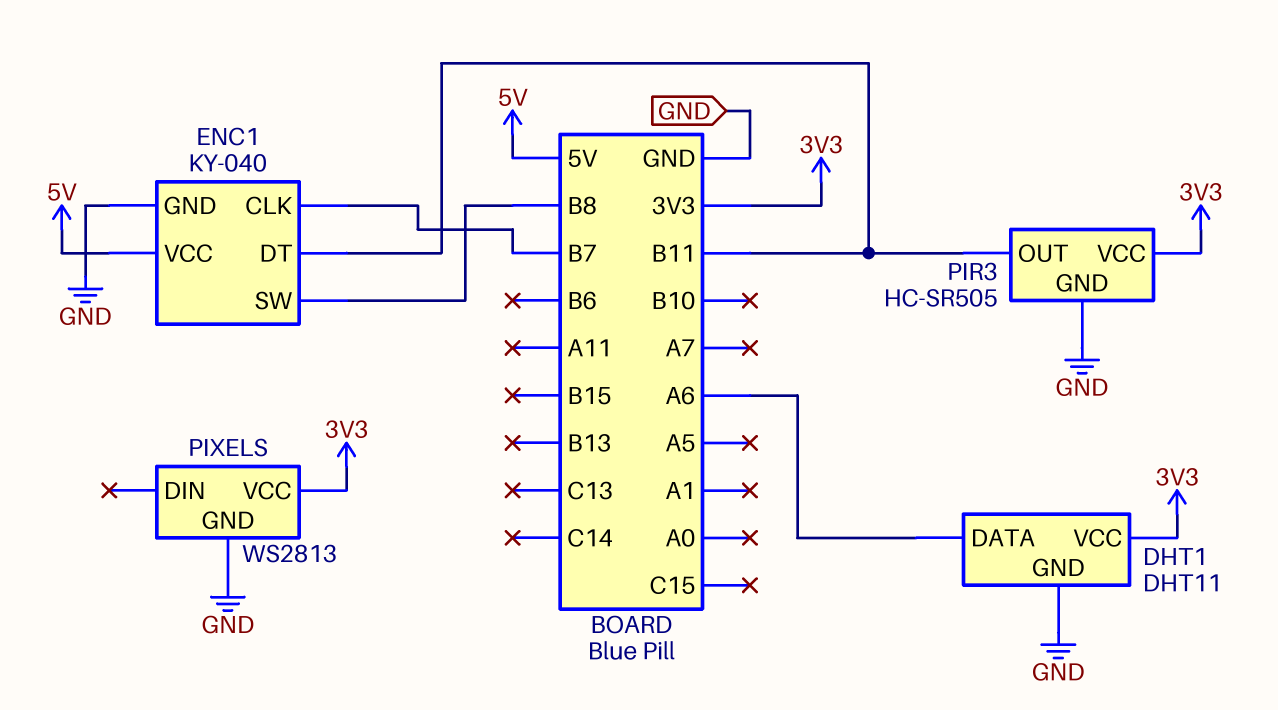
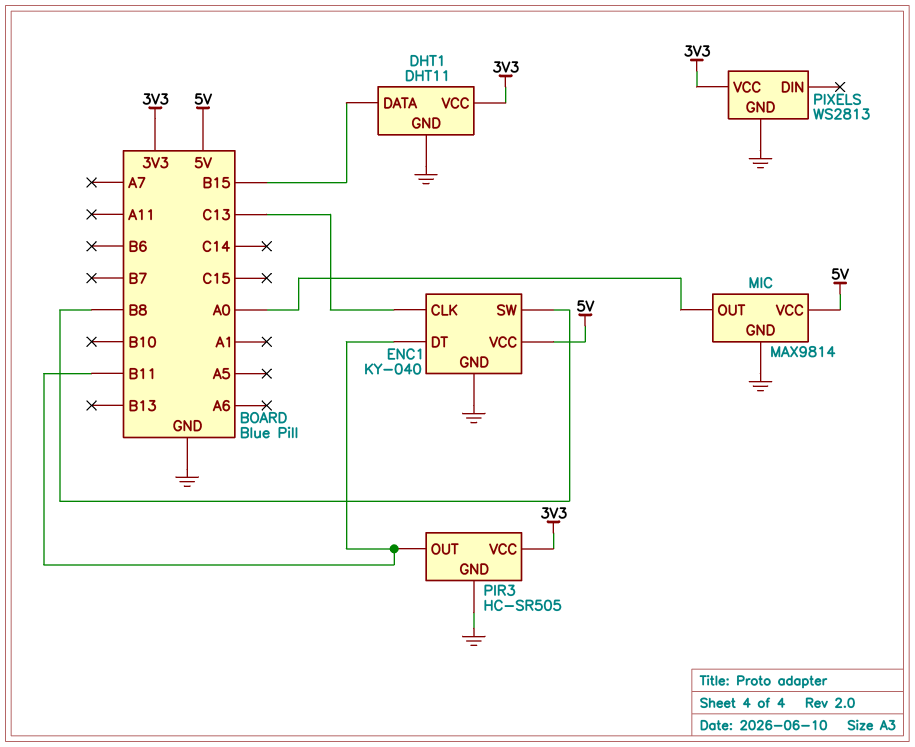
DHT1 pin DATA: A6 -> B15
ENC1 pin CLK: B7 -> C13
MIC: none -> MAX9814
MIC pin GND: none -> GND
MIC pin OUT: none -> A0
MIC pin VCC: none -> 5V

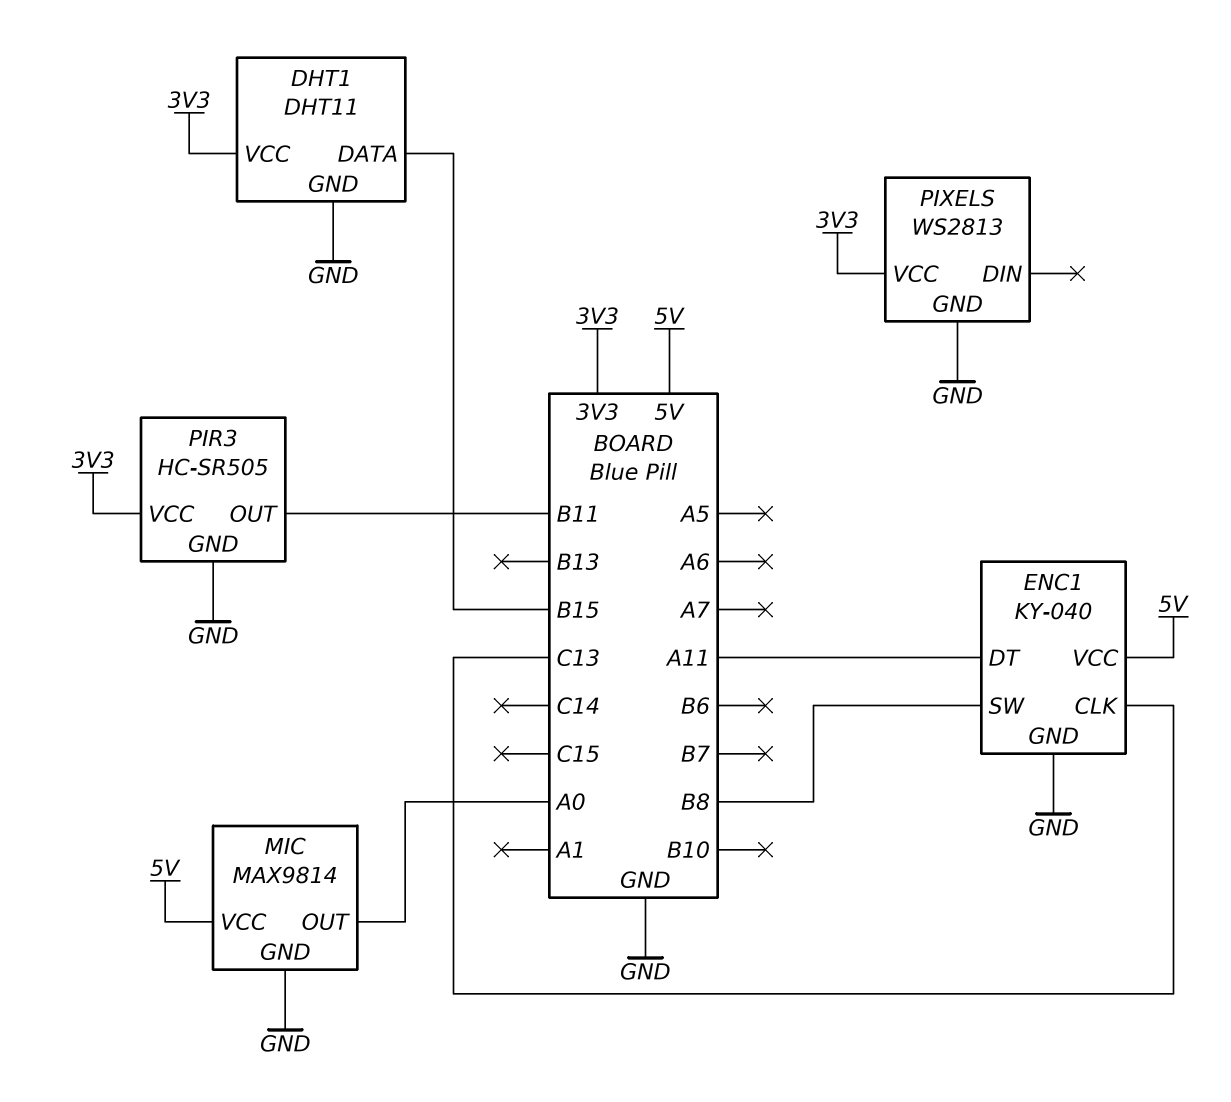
ENC1 pin DT: B11 -> A11

